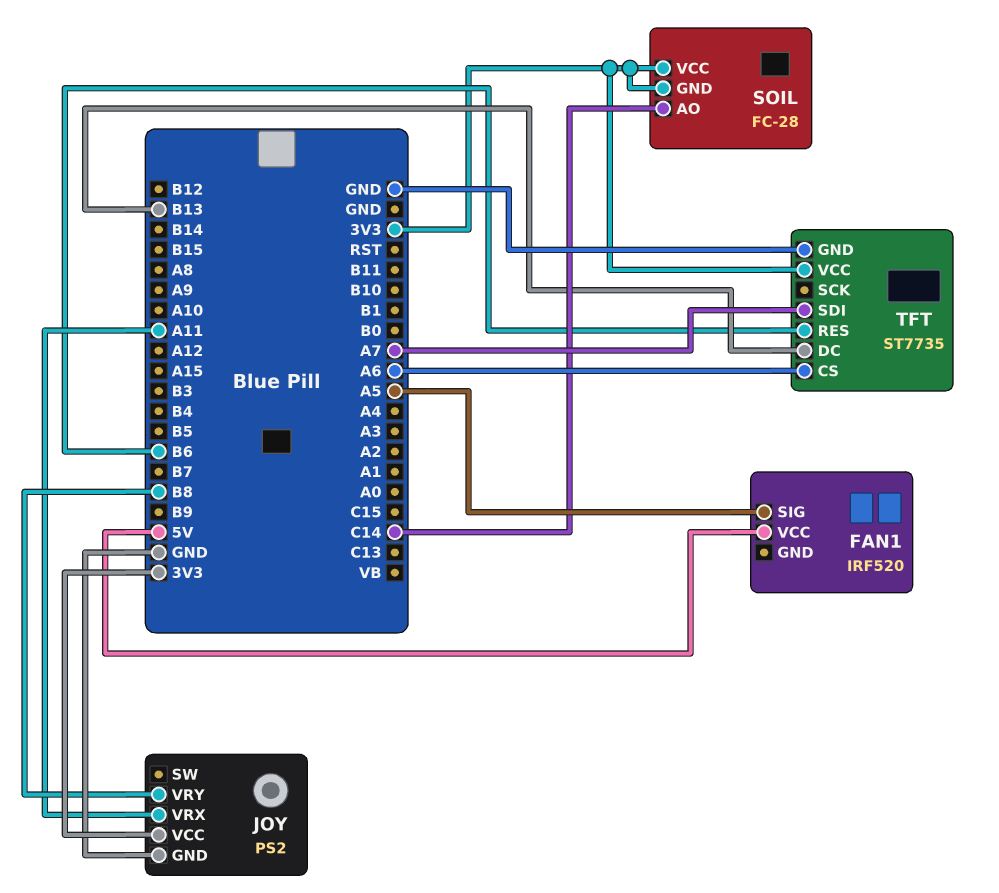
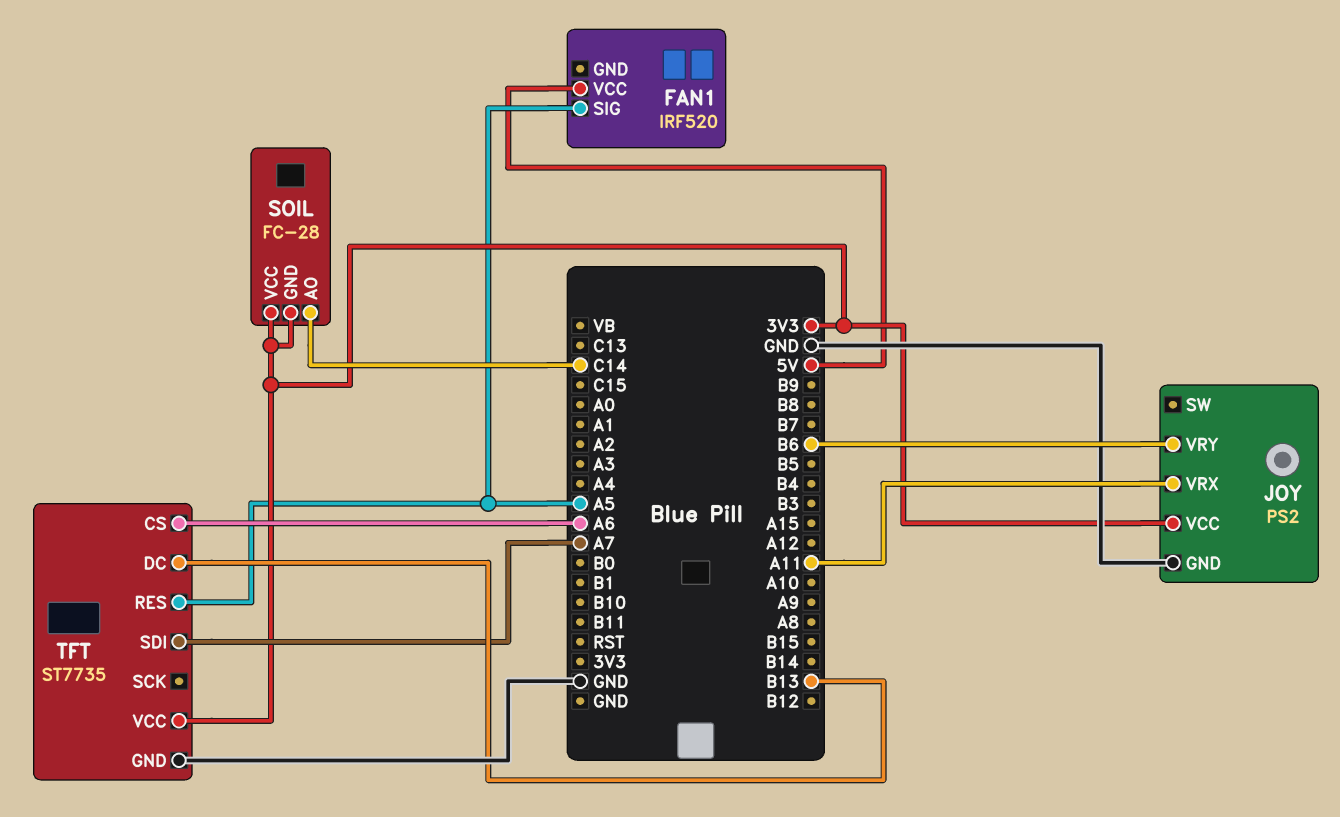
JOY pin VRY: B8 -> B6
TFT pin RES: B6 -> A5

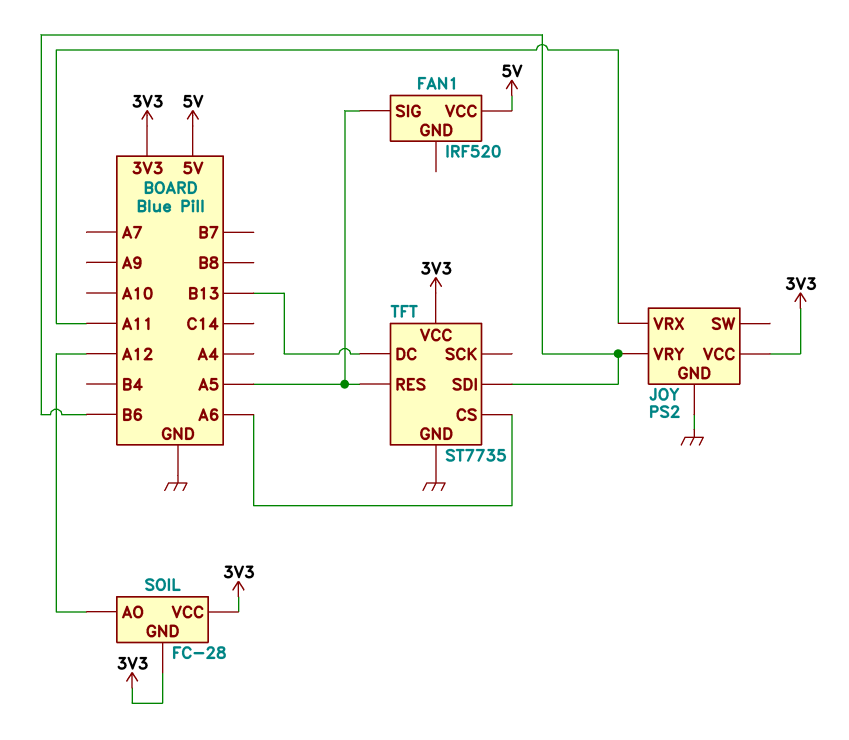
SOIL pin AO: C14 -> A12
TFT pin SDI: A7 -> B6

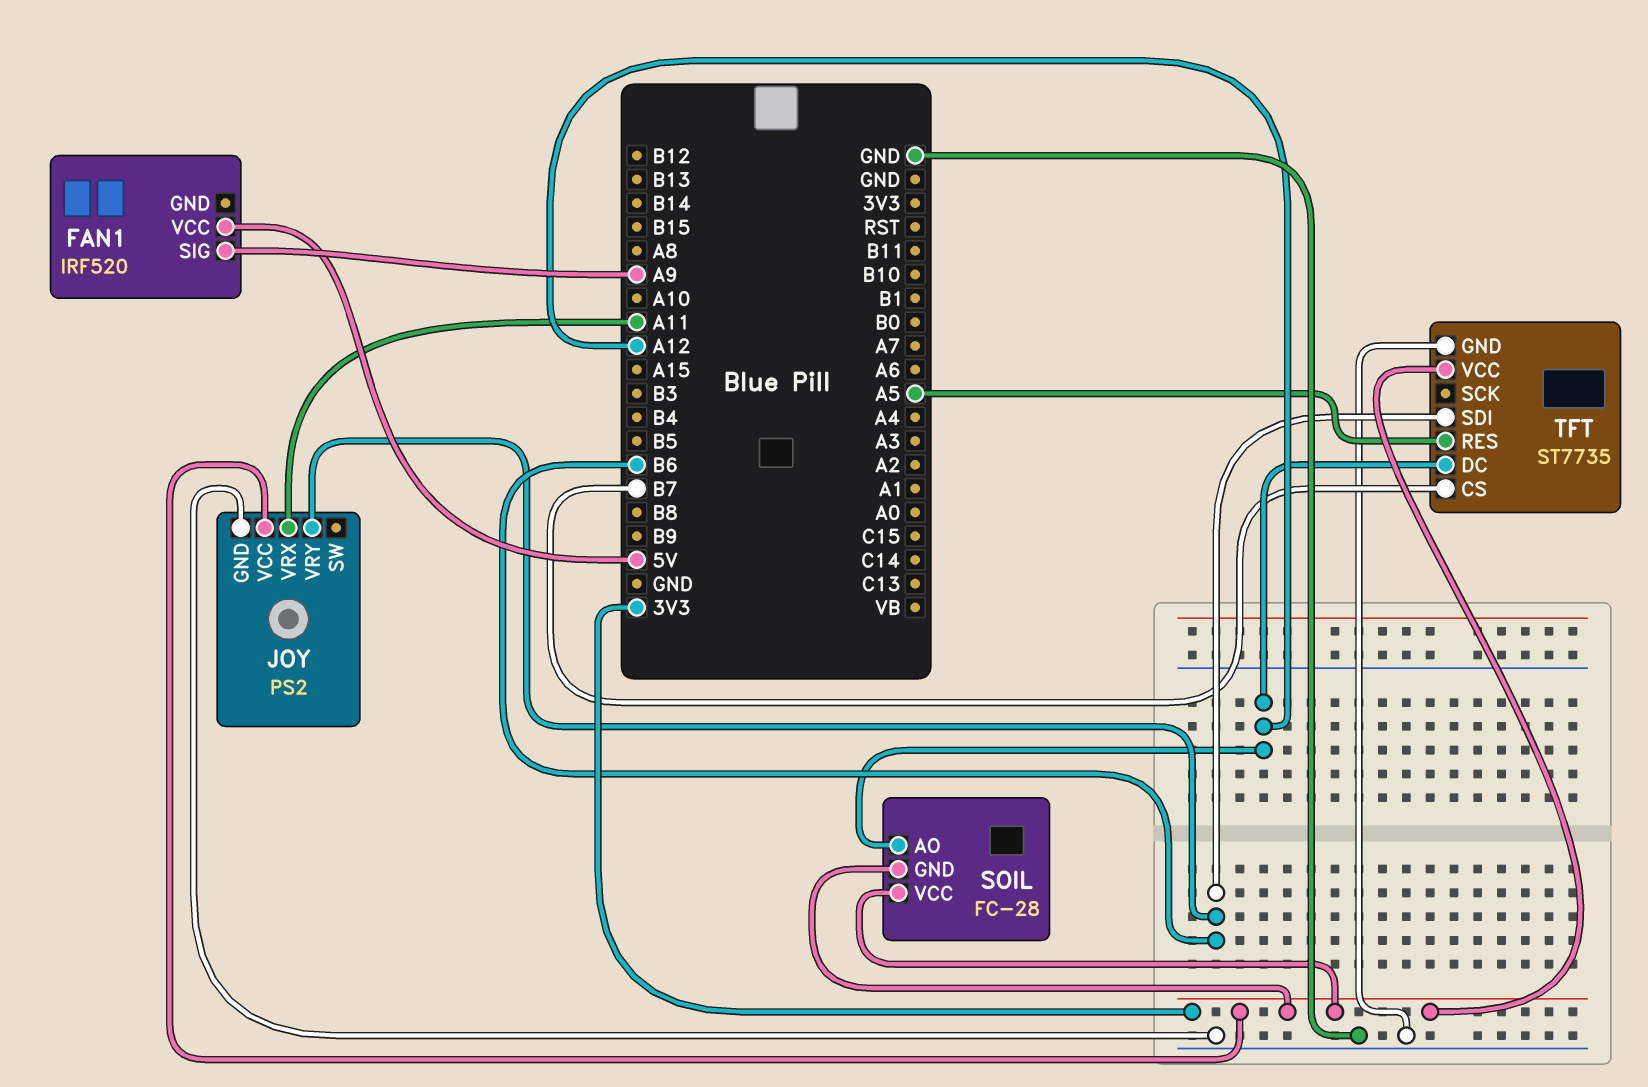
FAN1 pin SIG: A5 -> A9
TFT pin CS: A6 -> B7
TFT pin DC: B13 -> A12

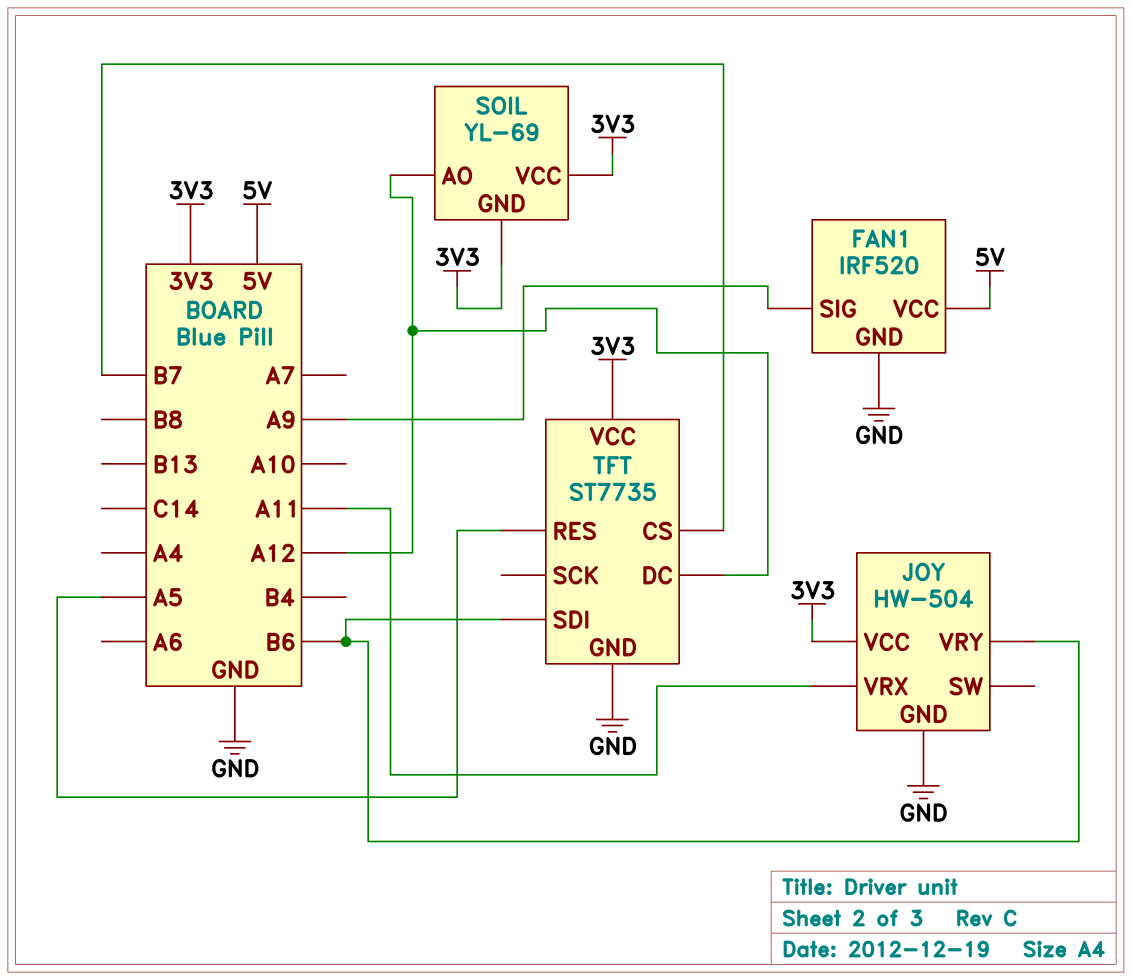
FAN1 pin GND: none -> GND
JOY: PS2 -> HW-504
SOIL: FC-28 -> YL-69

